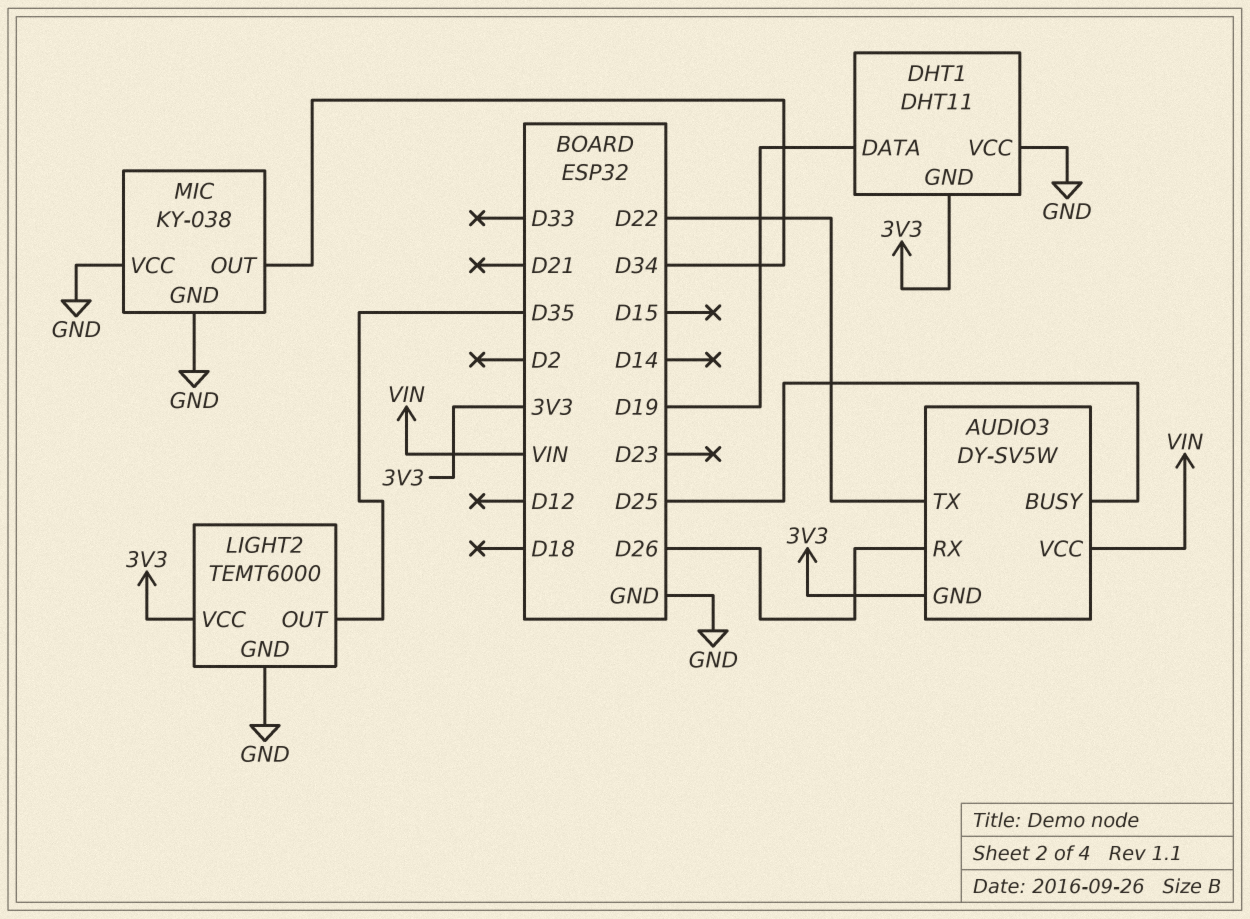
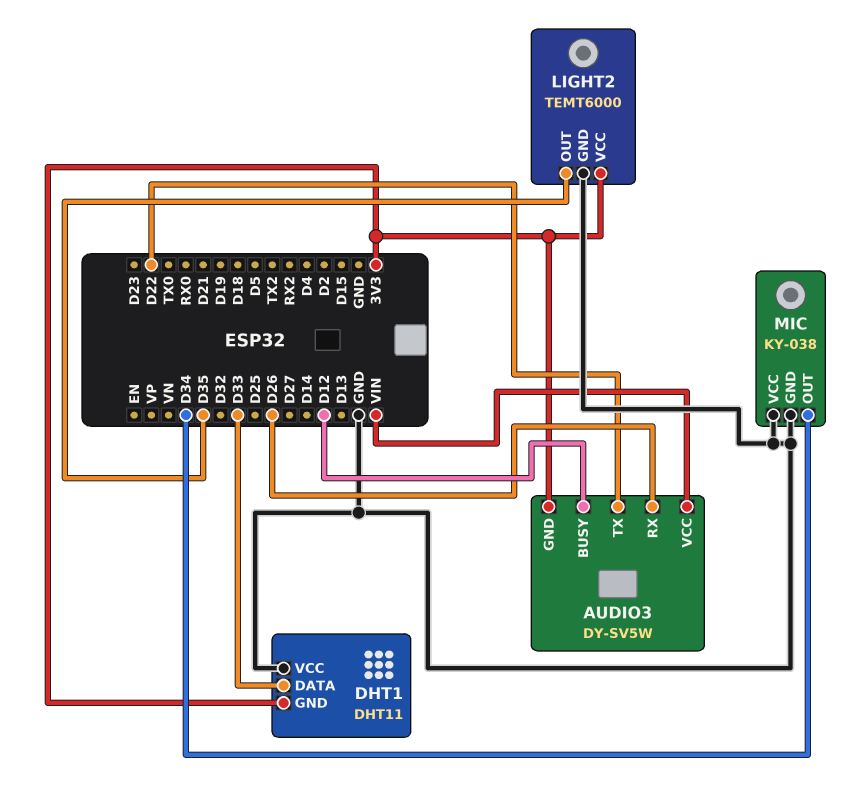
AUDIO3 pin BUSY: D25 -> D12
DHT1 pin DATA: D19 -> D33

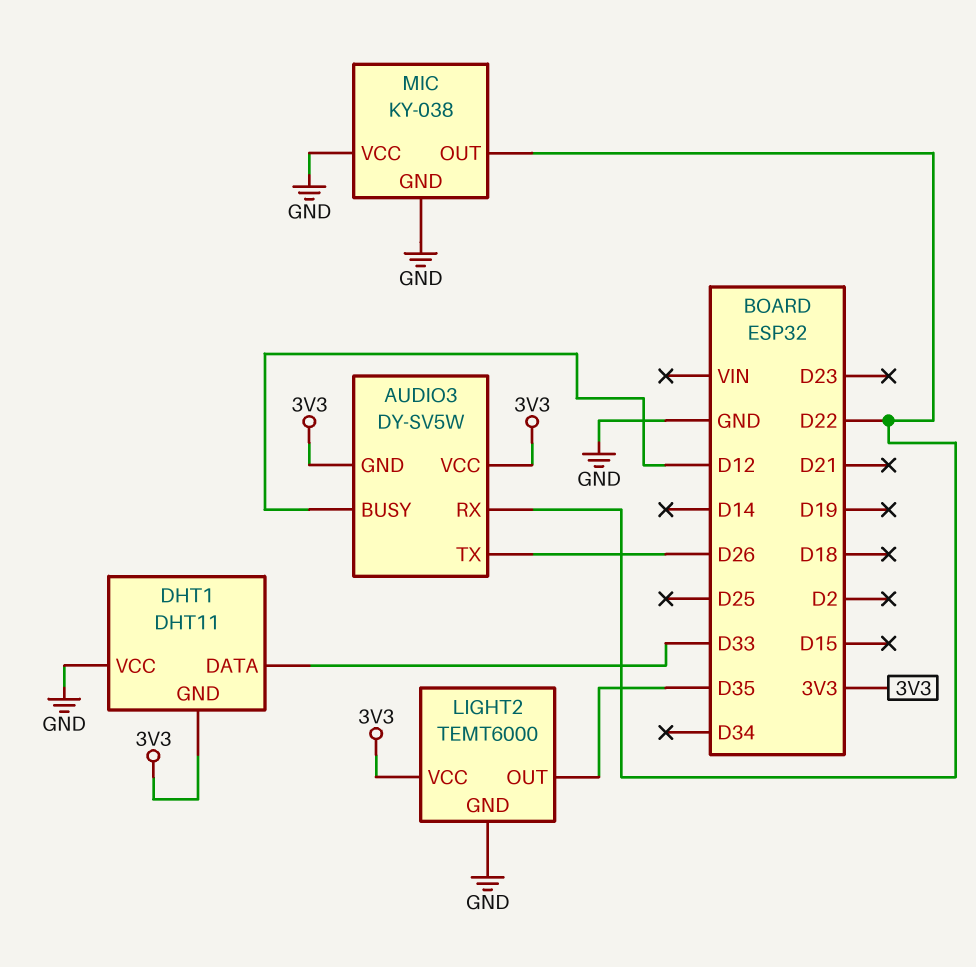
AUDIO3 pin RX: D26 -> D22
AUDIO3 pin TX: D22 -> D26
AUDIO3 pin VCC: VIN -> 3V3
MIC pin OUT: D34 -> D22

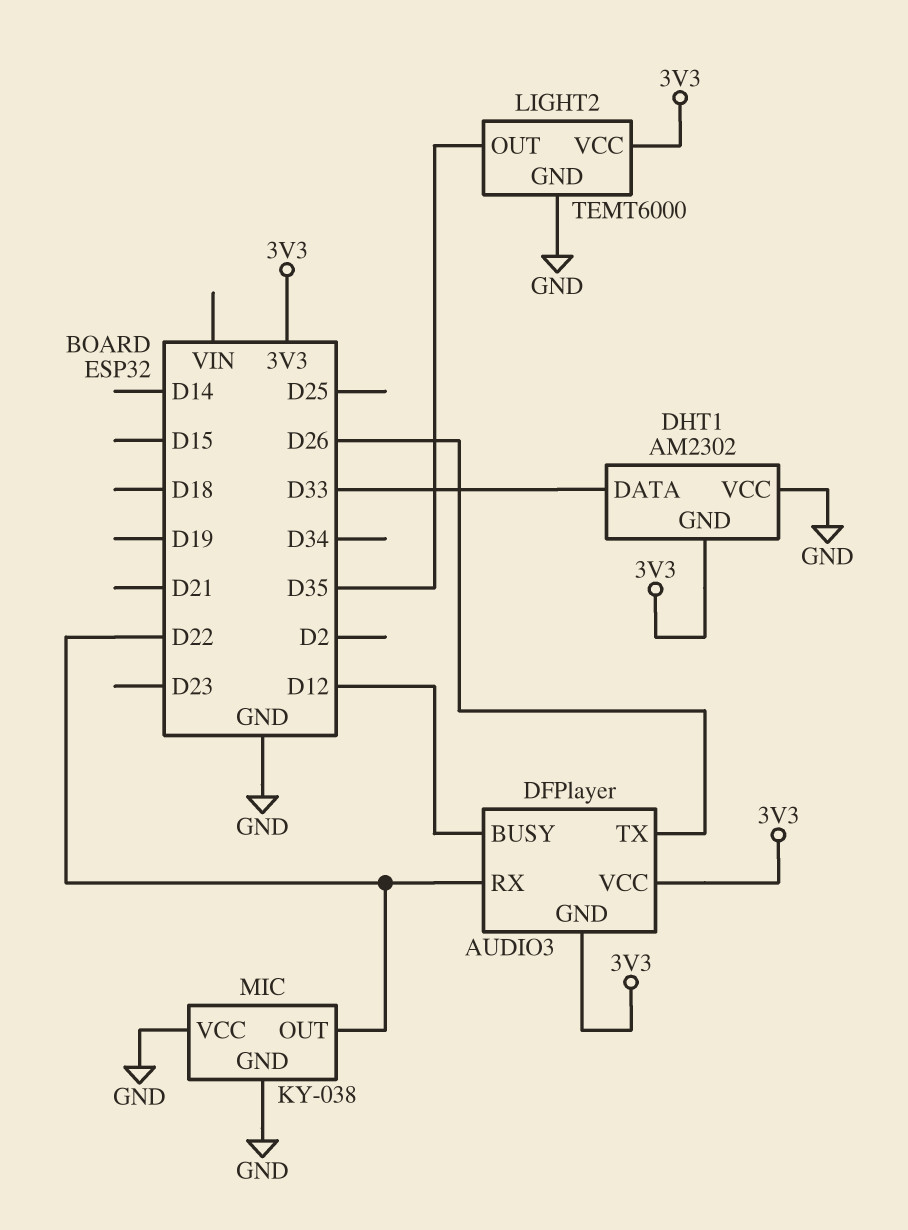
AUDIO3: DY-SV5W -> DFPlayer
DHT1: DHT11 -> AM2302

